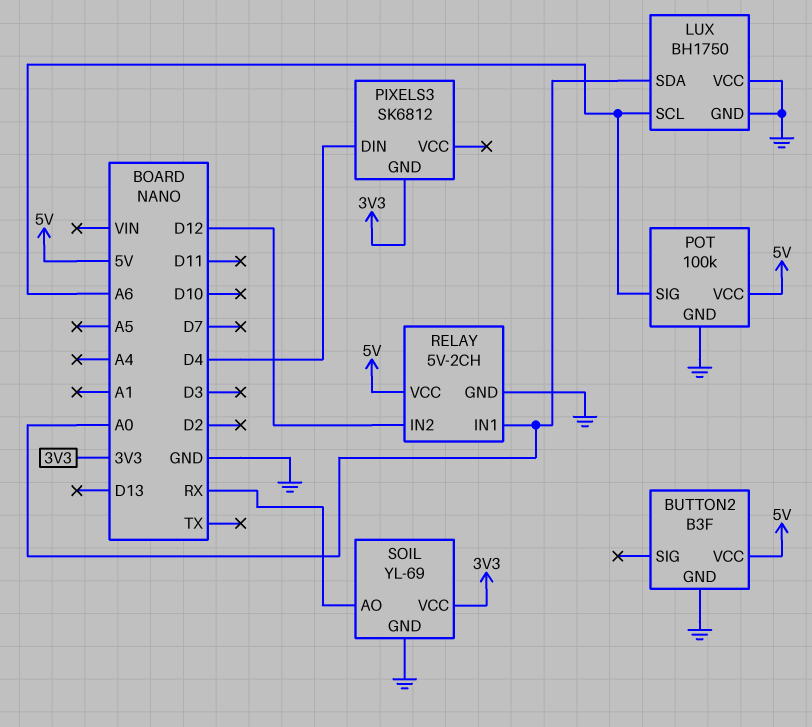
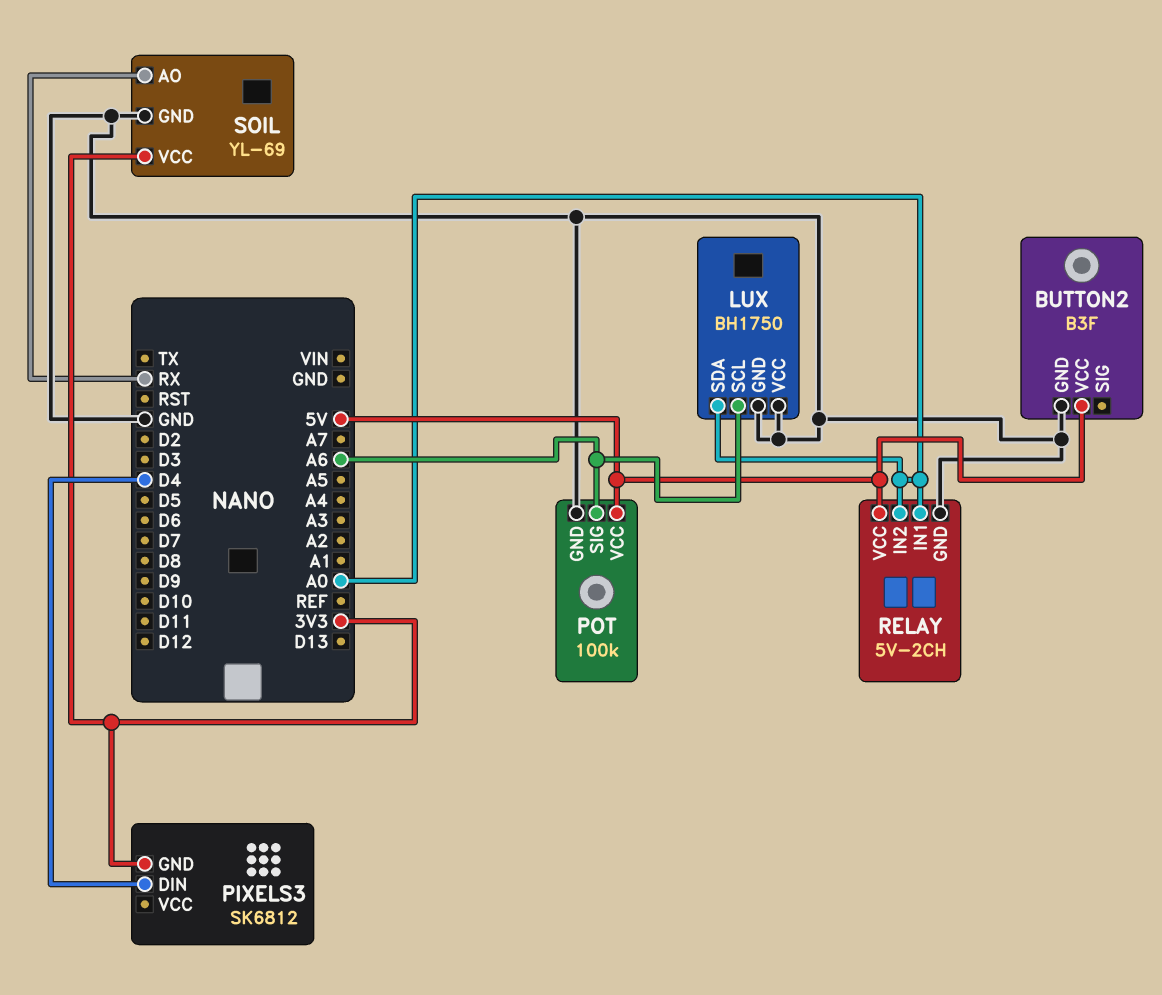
RELAY pin IN2: D12 -> A0

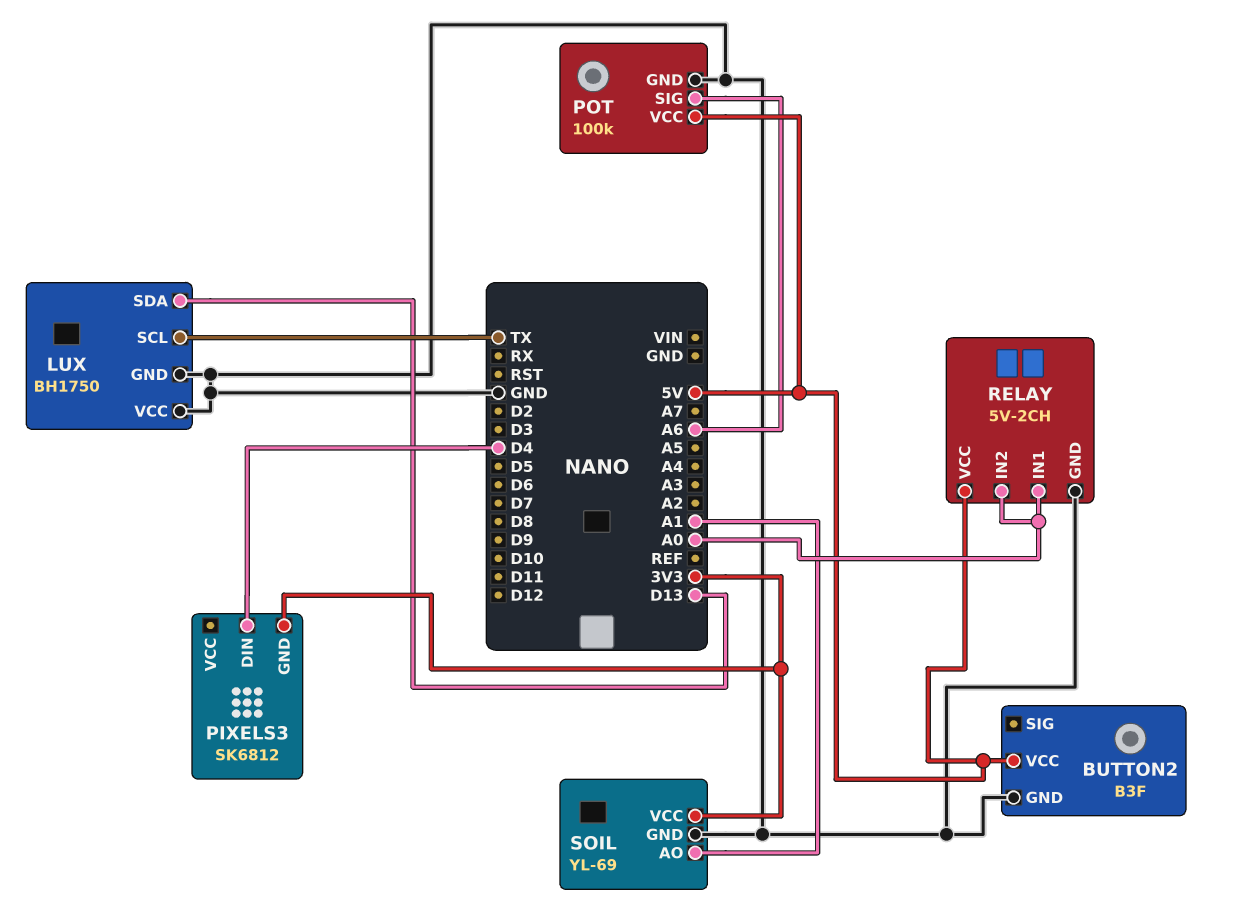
LUX pin SCL: A6 -> TX
LUX pin SDA: A0 -> D13
SOIL pin AO: RX -> A1

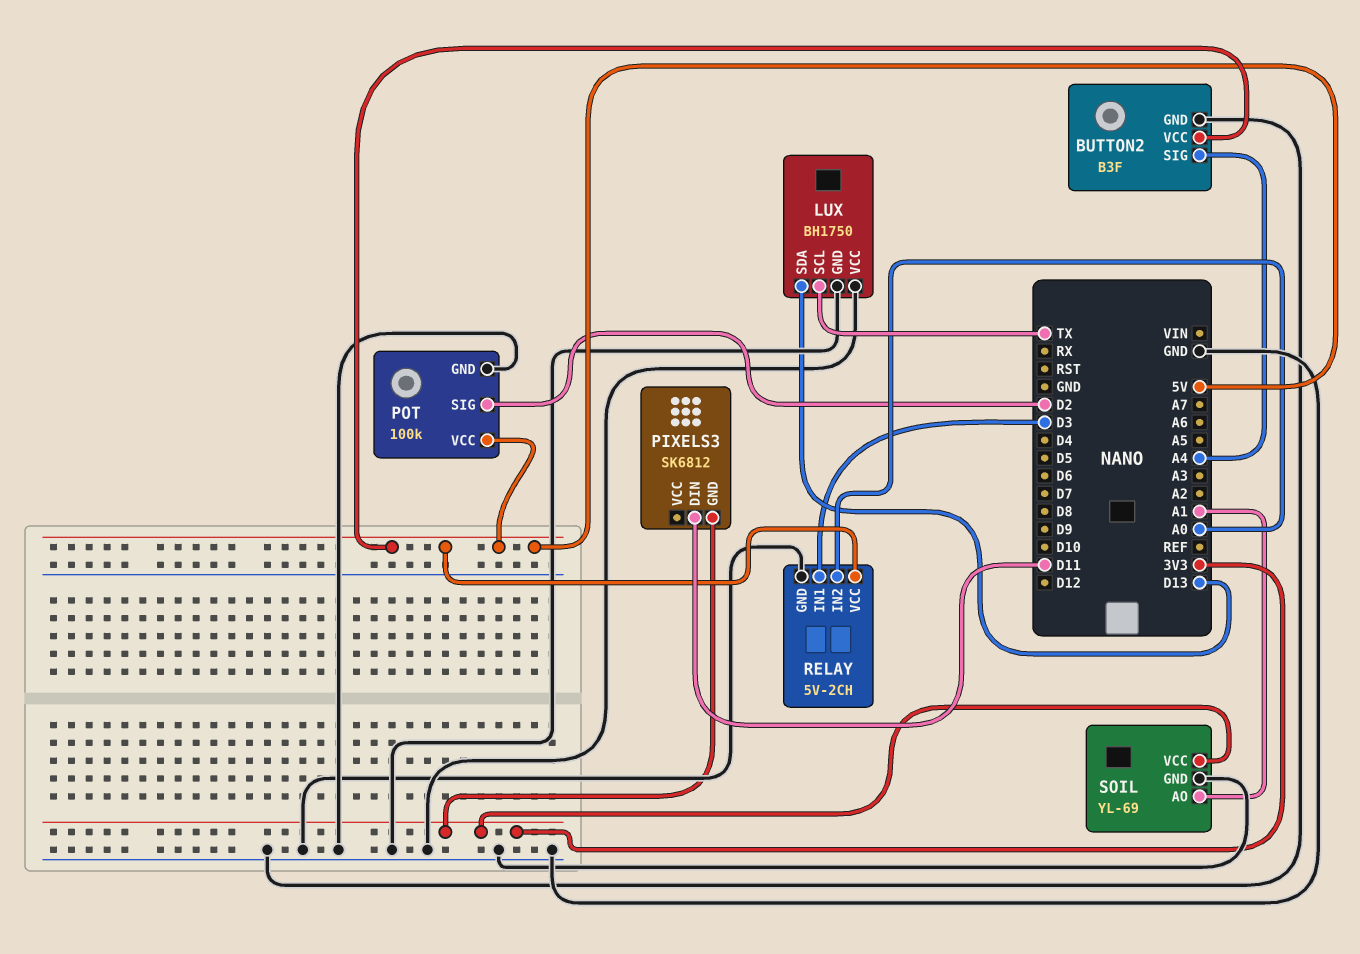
BUTTON2 pin SIG: none -> A4
PIXELS3 pin DIN: D4 -> D11
POT pin SIG: A6 -> D2
RELAY pin IN1: A0 -> D3

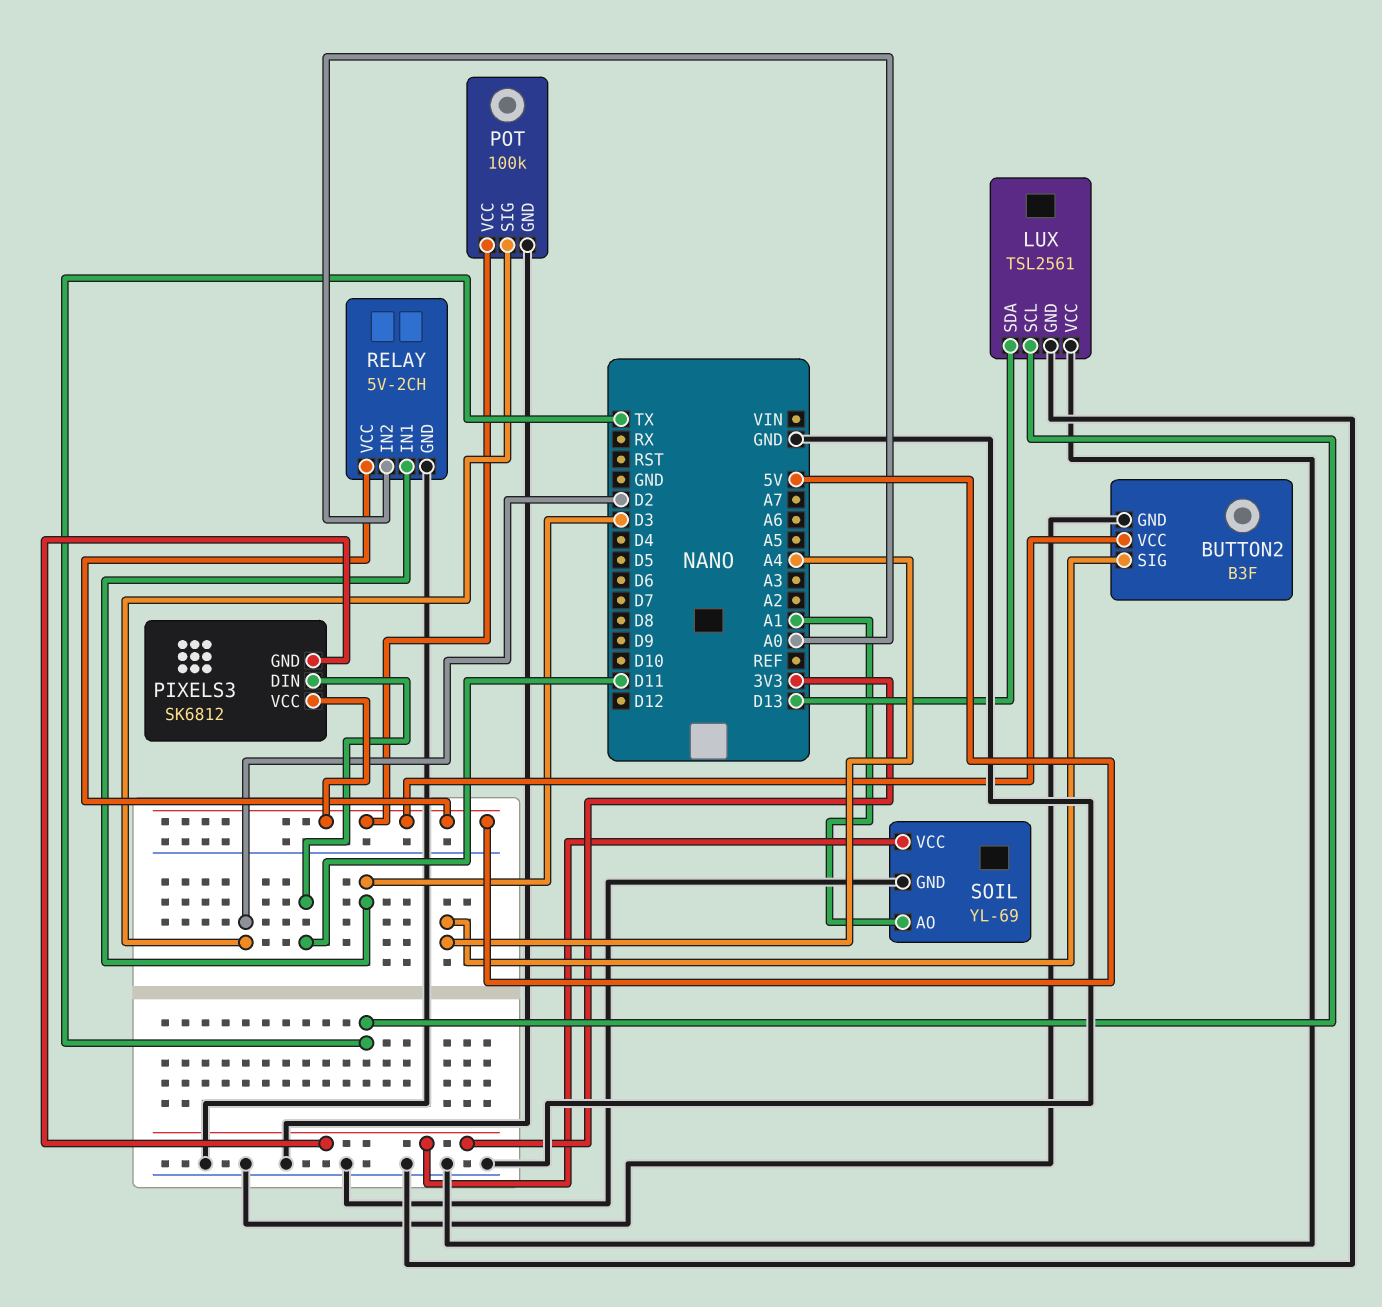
LUX: BH1750 -> TSL2561
PIXELS3 pin VCC: none -> 5V

